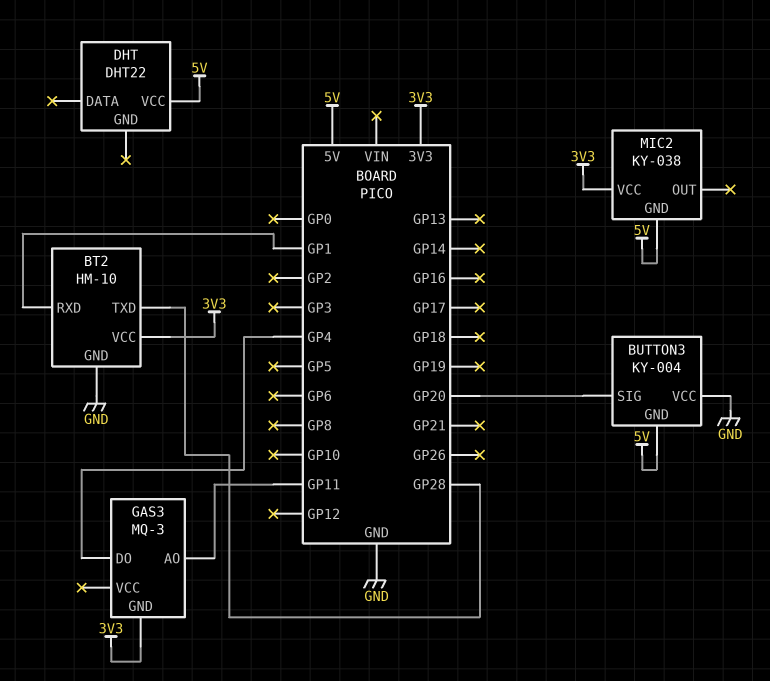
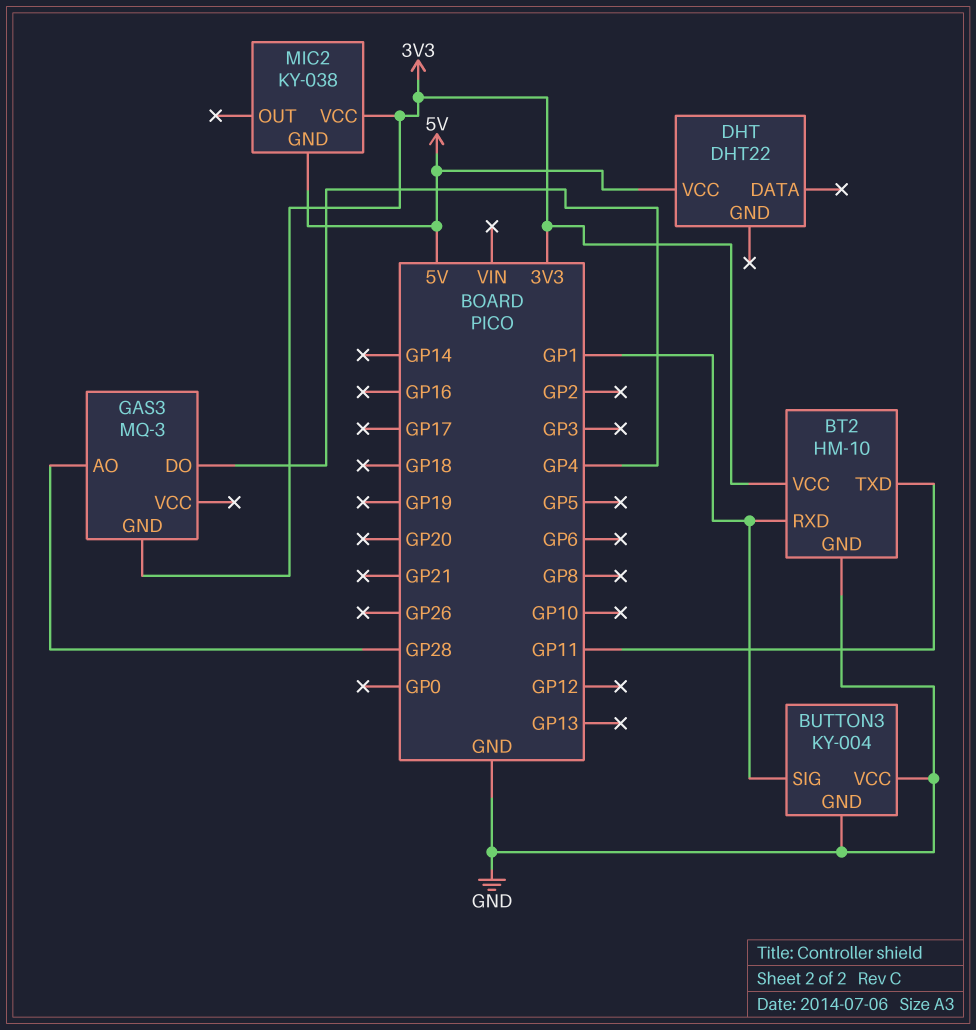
BT2 pin TXD: GP28 -> GP11
BUTTON3 pin GND: 5V -> GND
BUTTON3 pin SIG: GP20 -> GP1
GAS3 pin AO: GP11 -> GP28

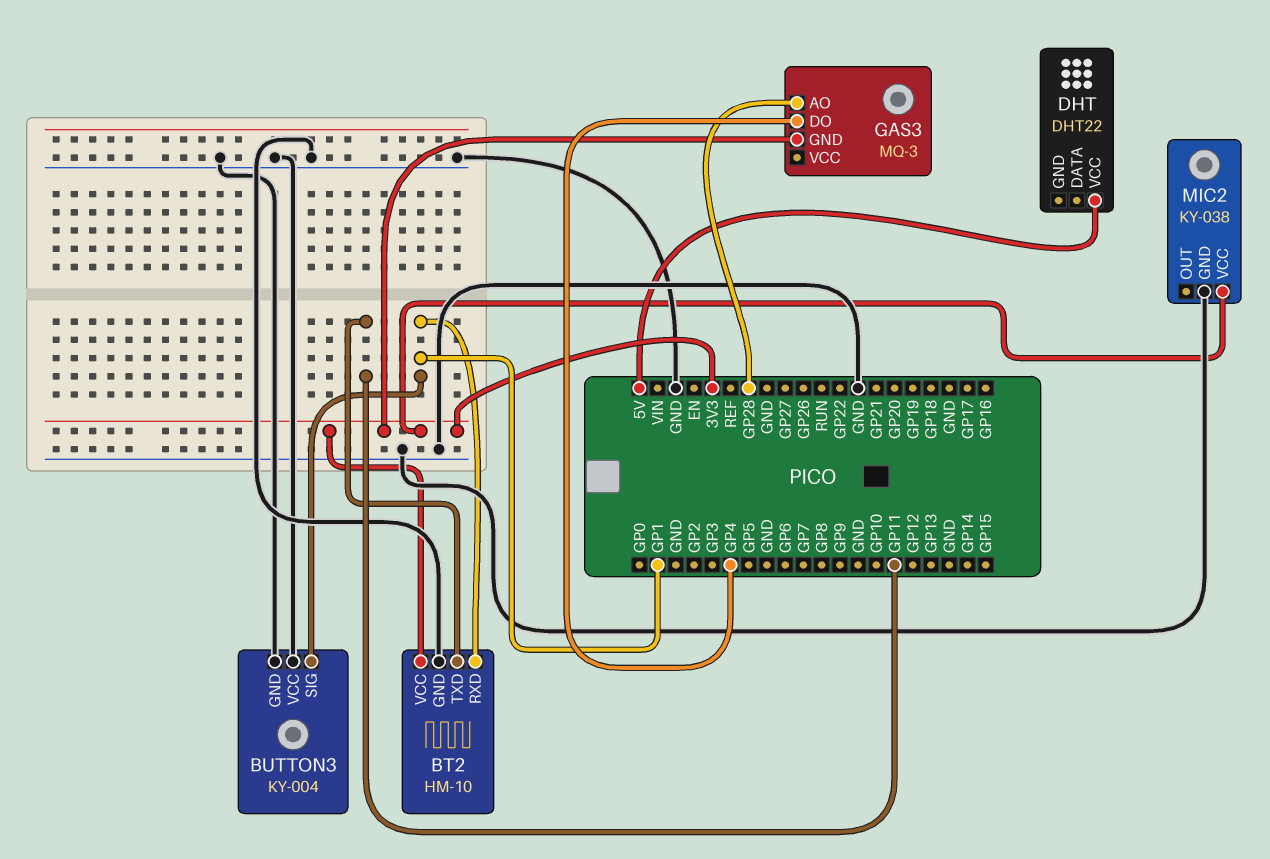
MIC2 pin GND: 5V -> GND

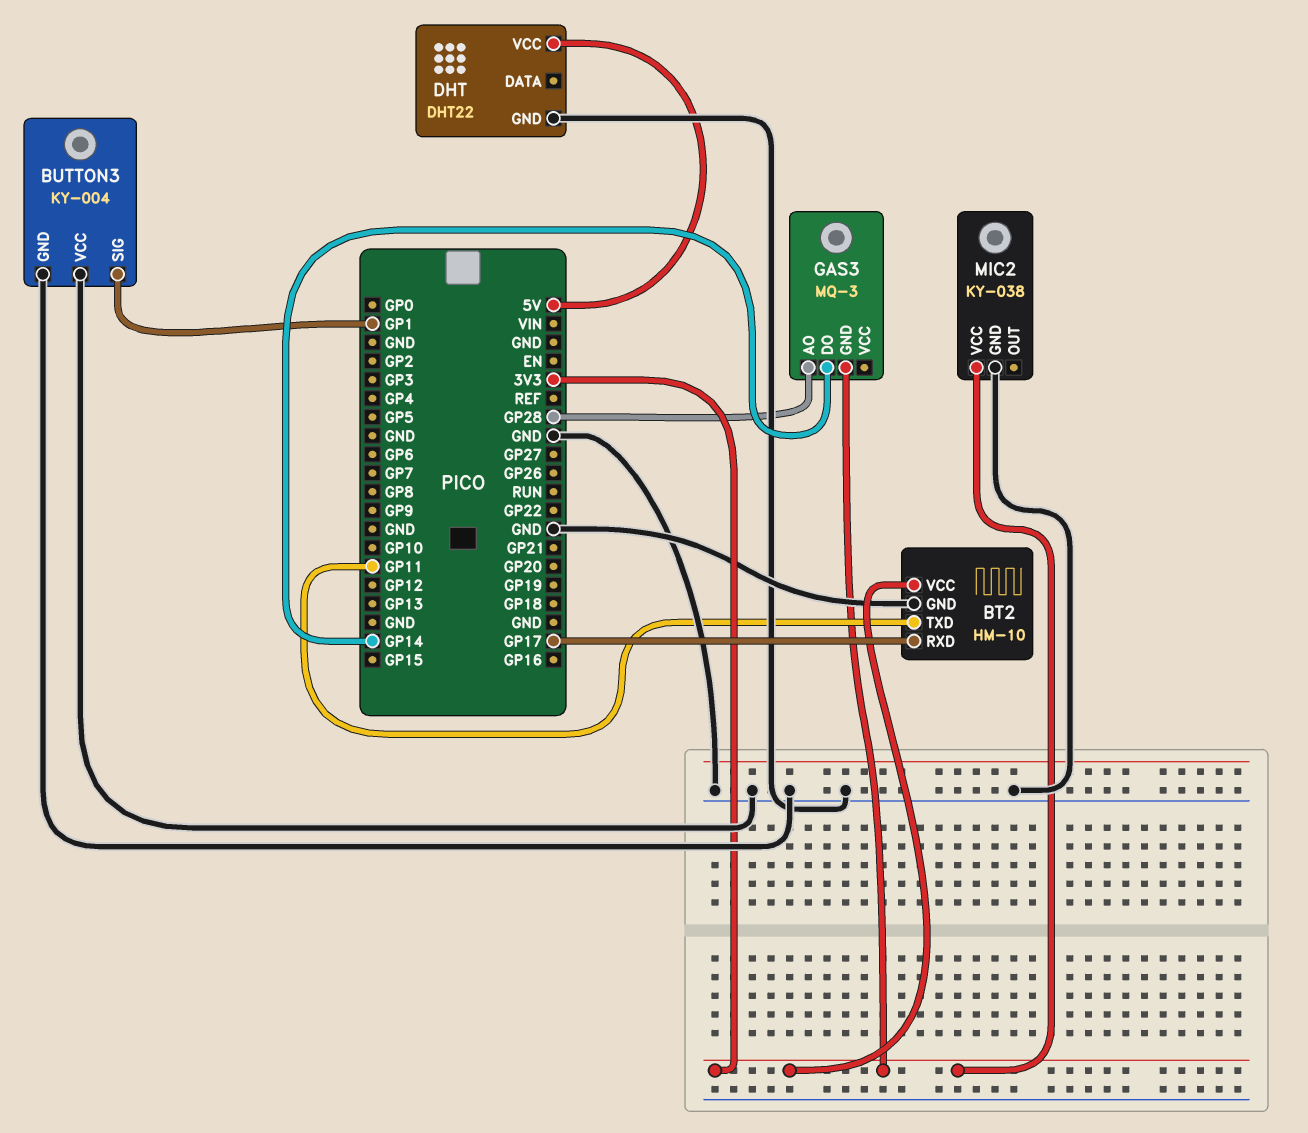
BT2 pin RXD: GP1 -> GP17
DHT pin GND: none -> GND
GAS3 pin DO: GP4 -> GP14

